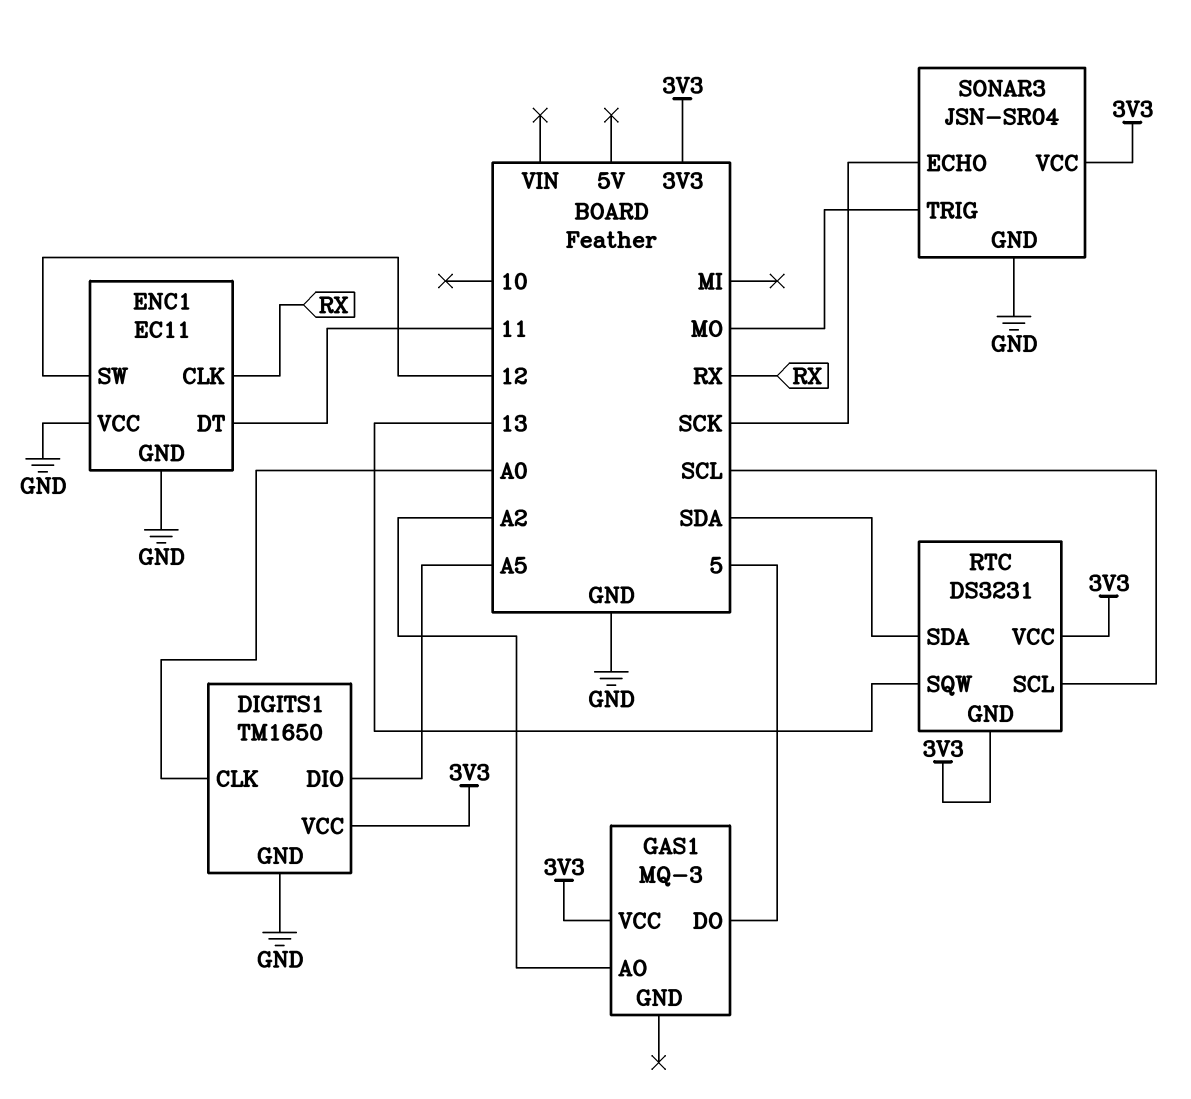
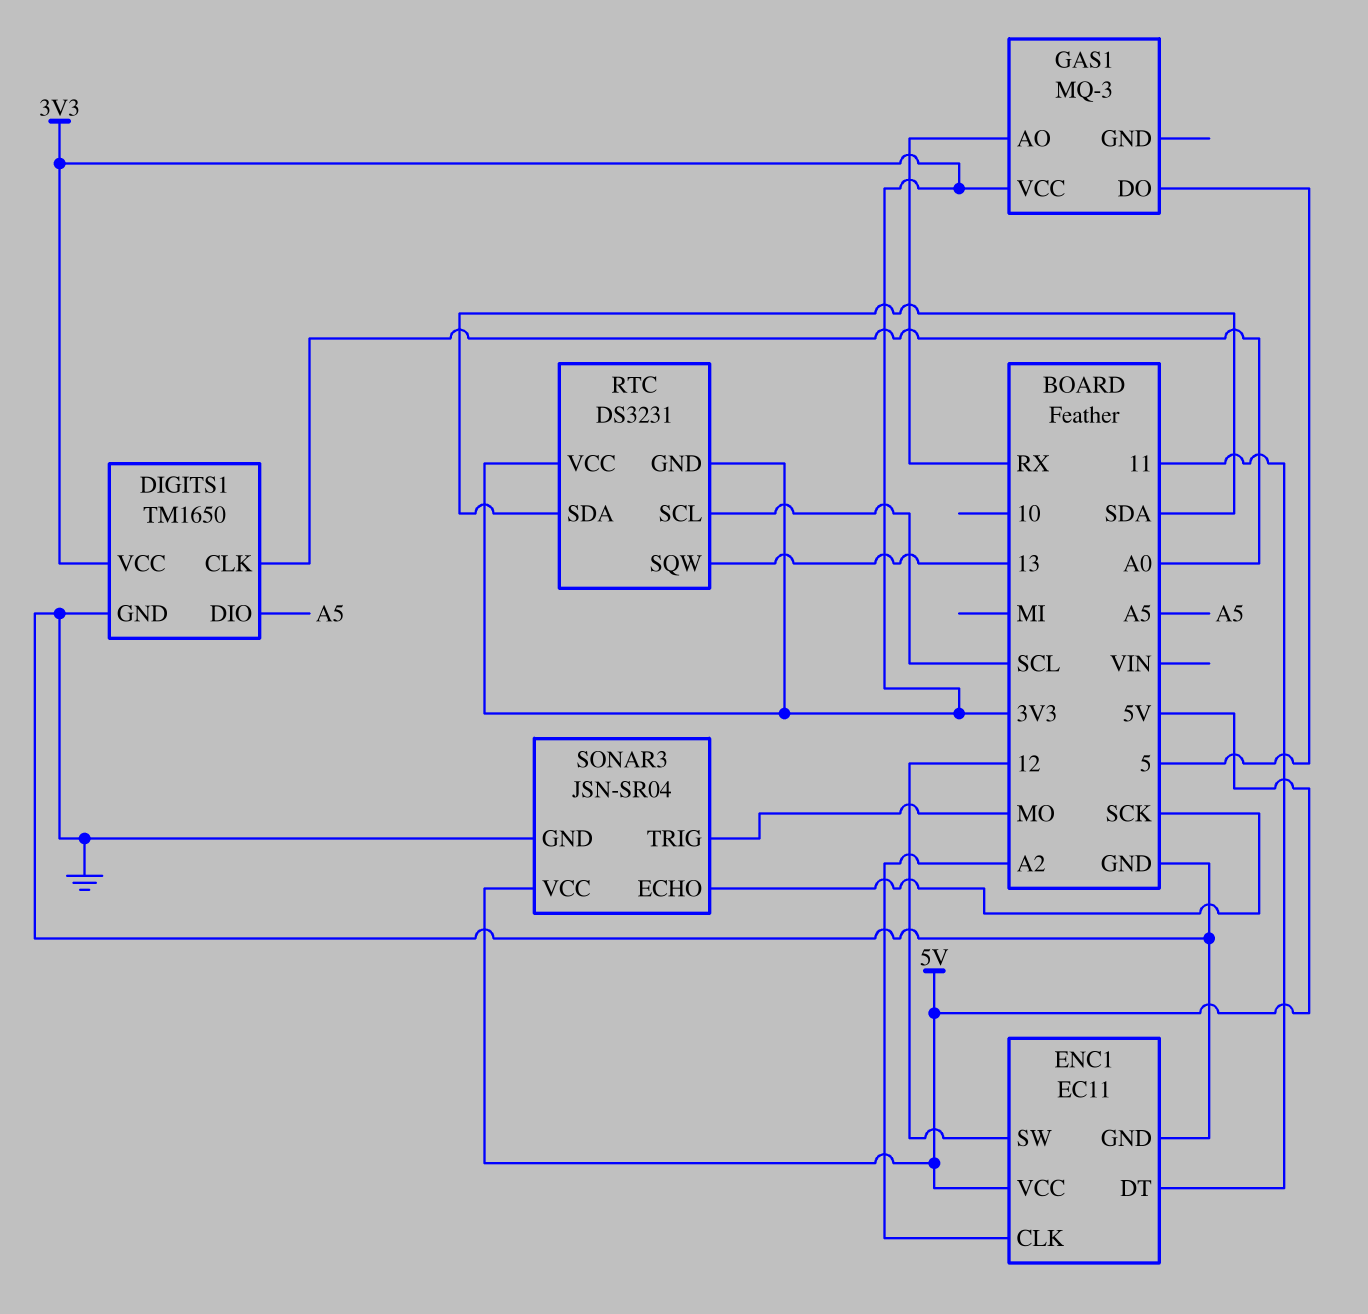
ENC1 pin CLK: RX -> A2
ENC1 pin VCC: GND -> 5V
GAS1 pin AO: A2 -> RX
SONAR3 pin VCC: 3V3 -> 5V

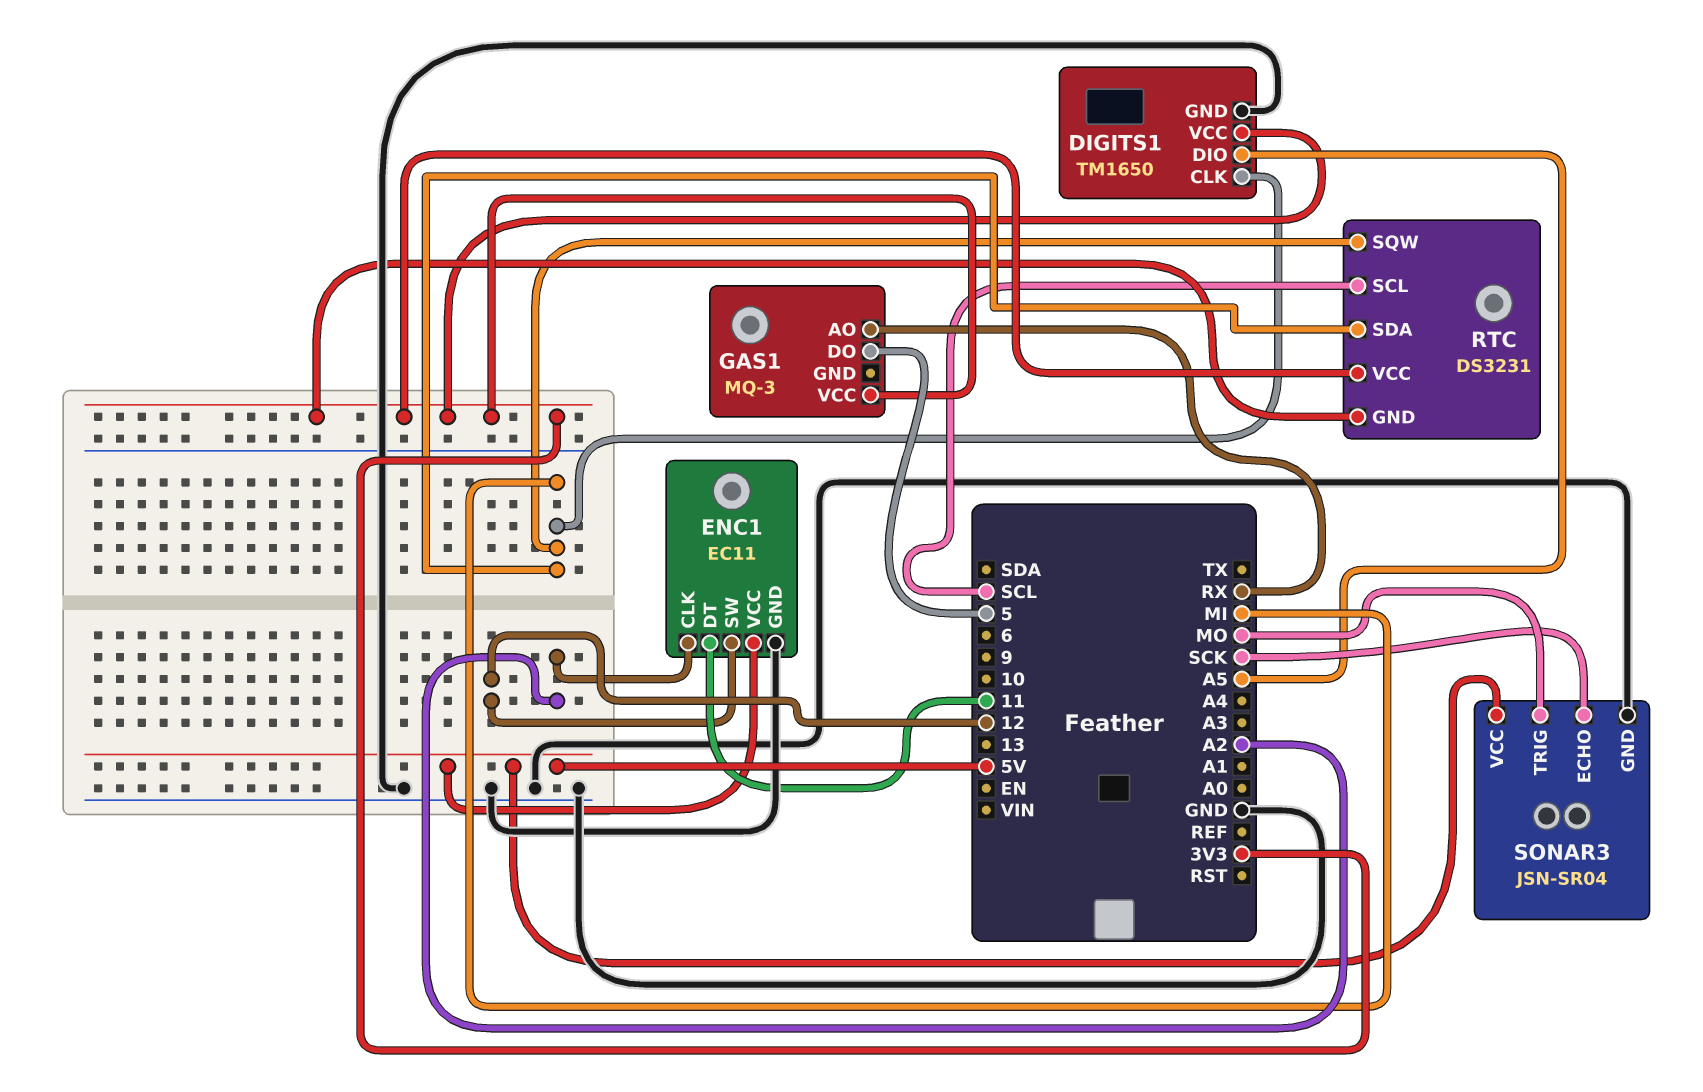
DIGITS1 pin CLK: A0 -> MI
RTC pin SDA: SDA -> MI
RTC pin SQW: 13 -> MI

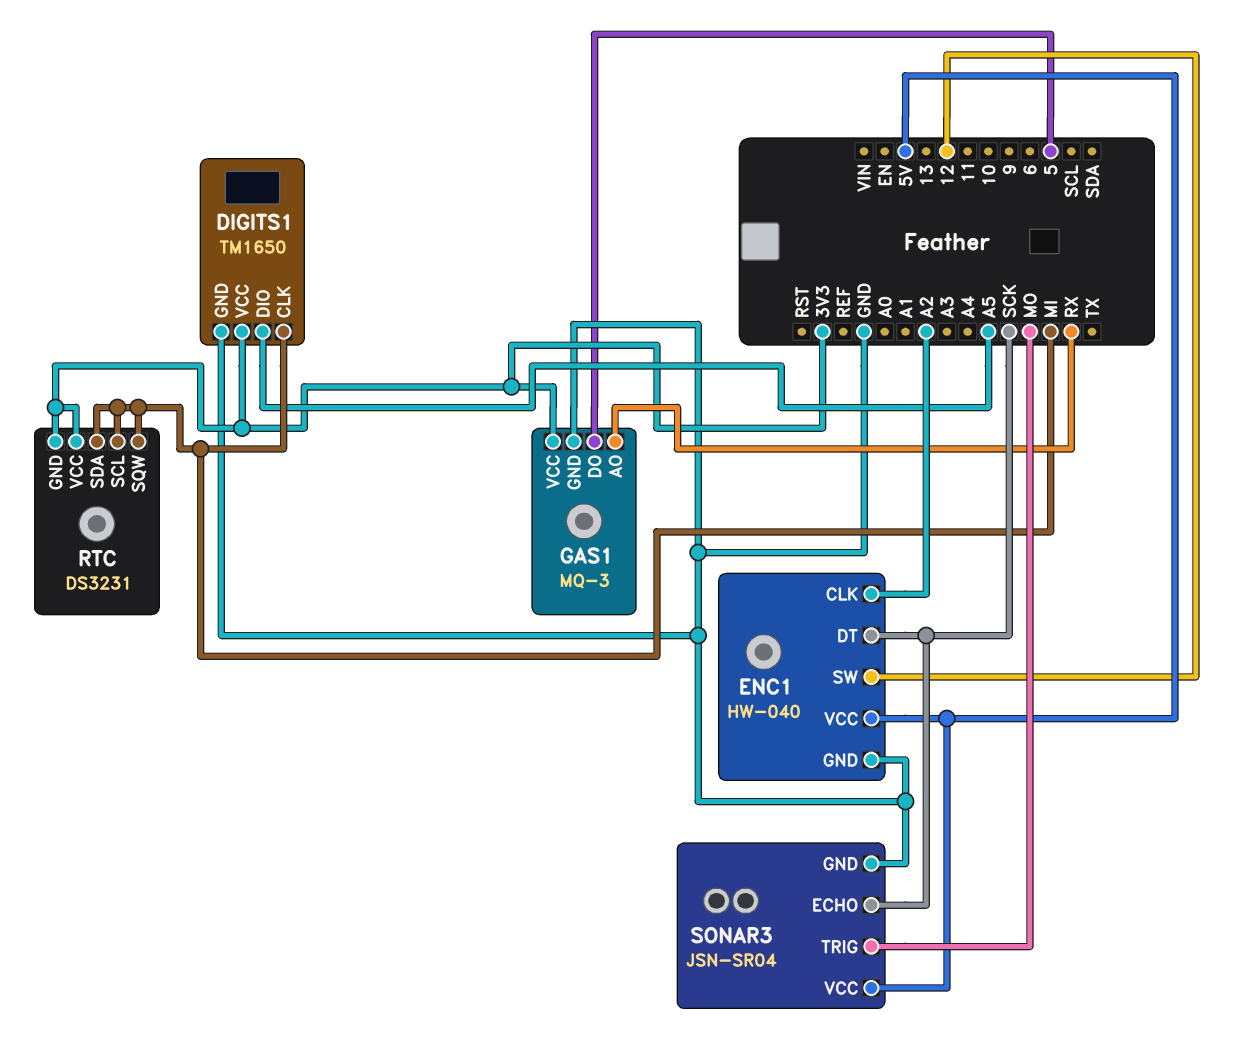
ENC1: EC11 -> HW-040
ENC1 pin DT: 11 -> SCK
GAS1 pin GND: none -> GND
RTC pin SCL: SCL -> MI

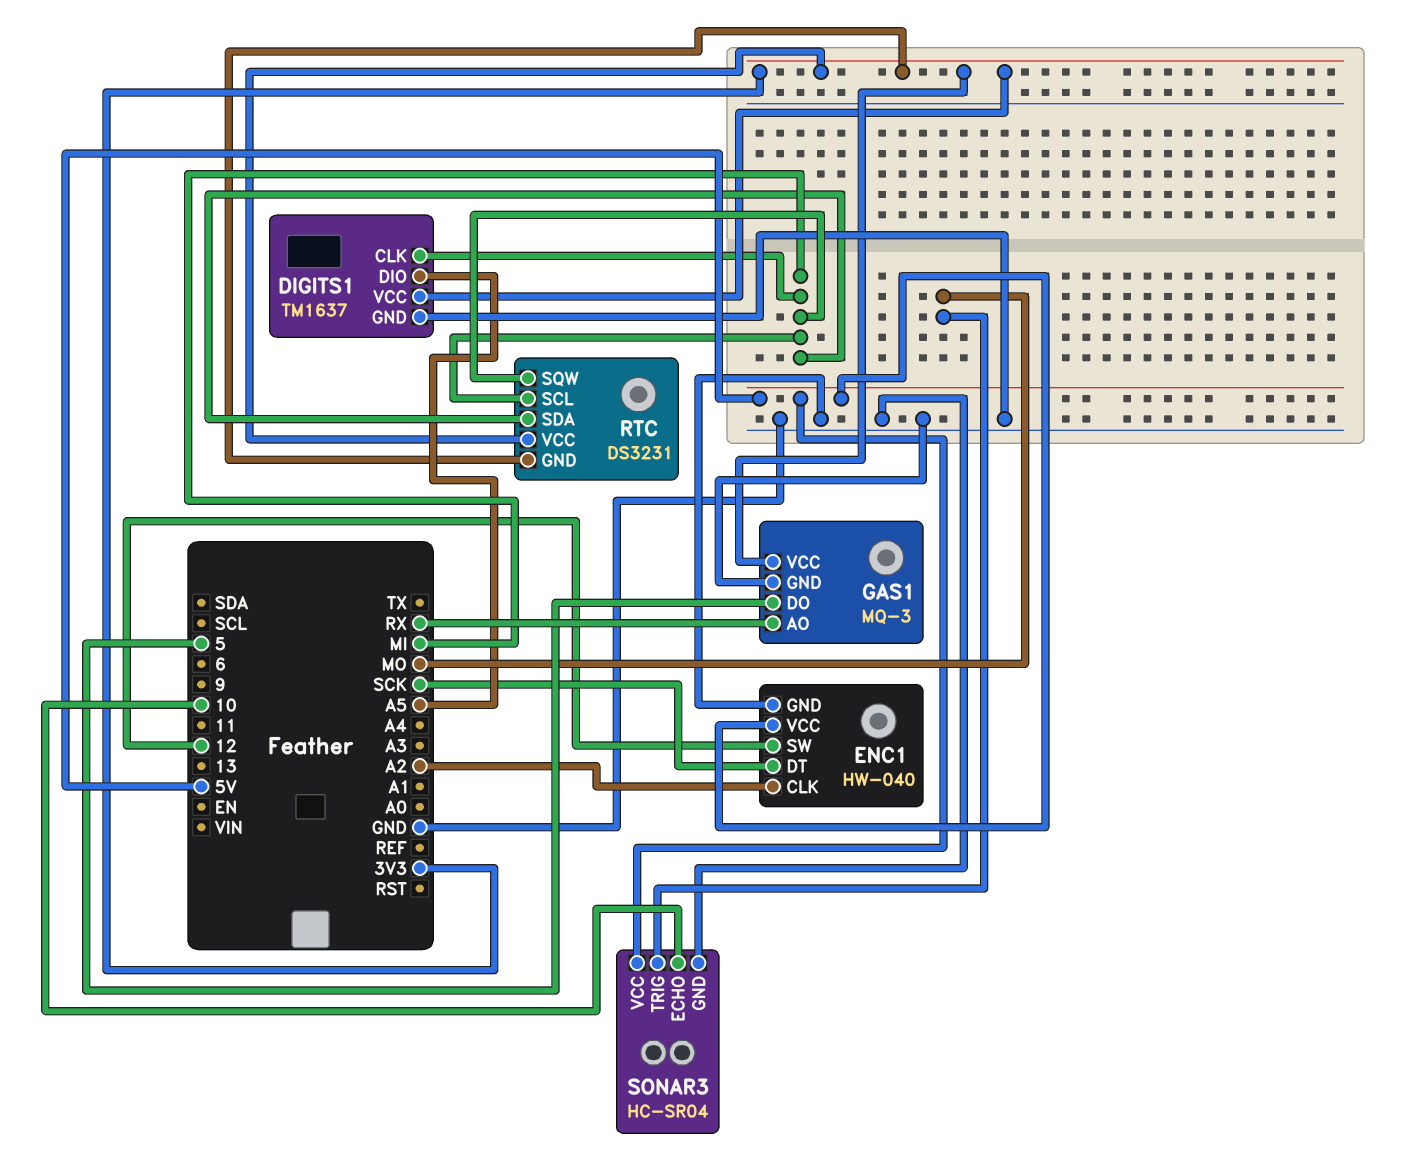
DIGITS1: TM1650 -> TM1637
SONAR3: JSN-SR04 -> HC-SR04
SONAR3 pin ECHO: SCK -> 10

